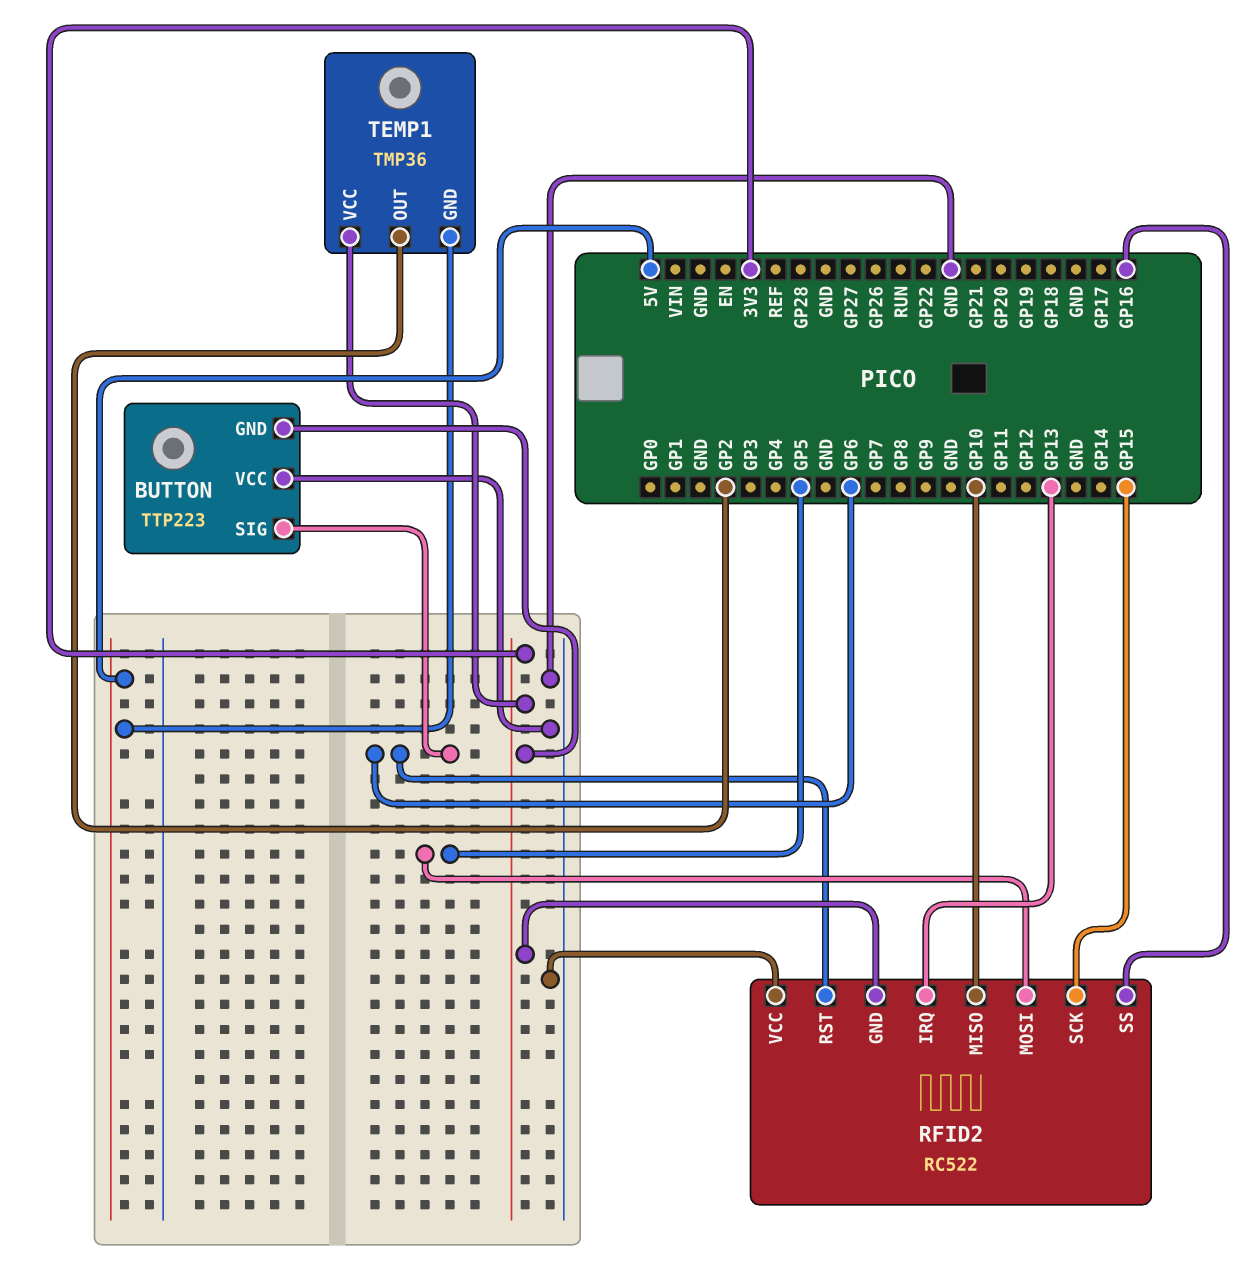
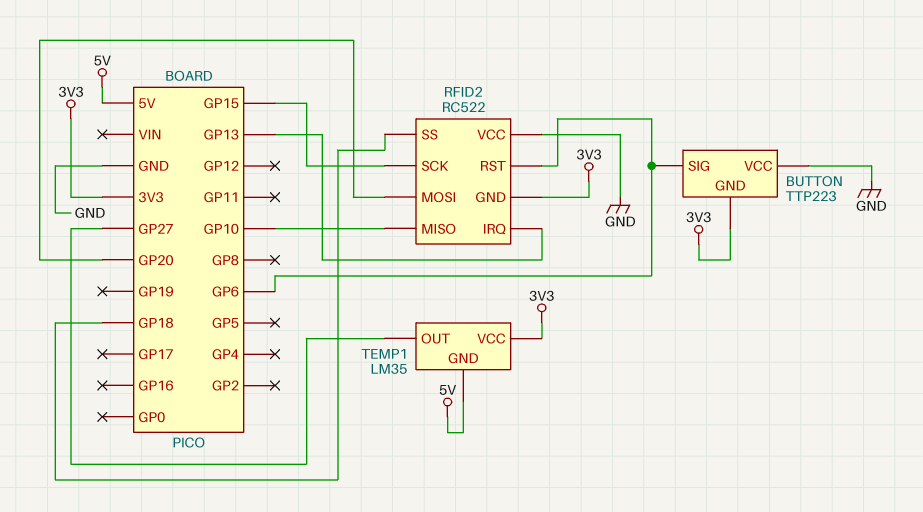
RFID2 pin MOSI: GP5 -> GP20
RFID2 pin SS: GP16 -> GP18
TEMP1: TMP36 -> LM35
TEMP1 pin OUT: GP2 -> GP27

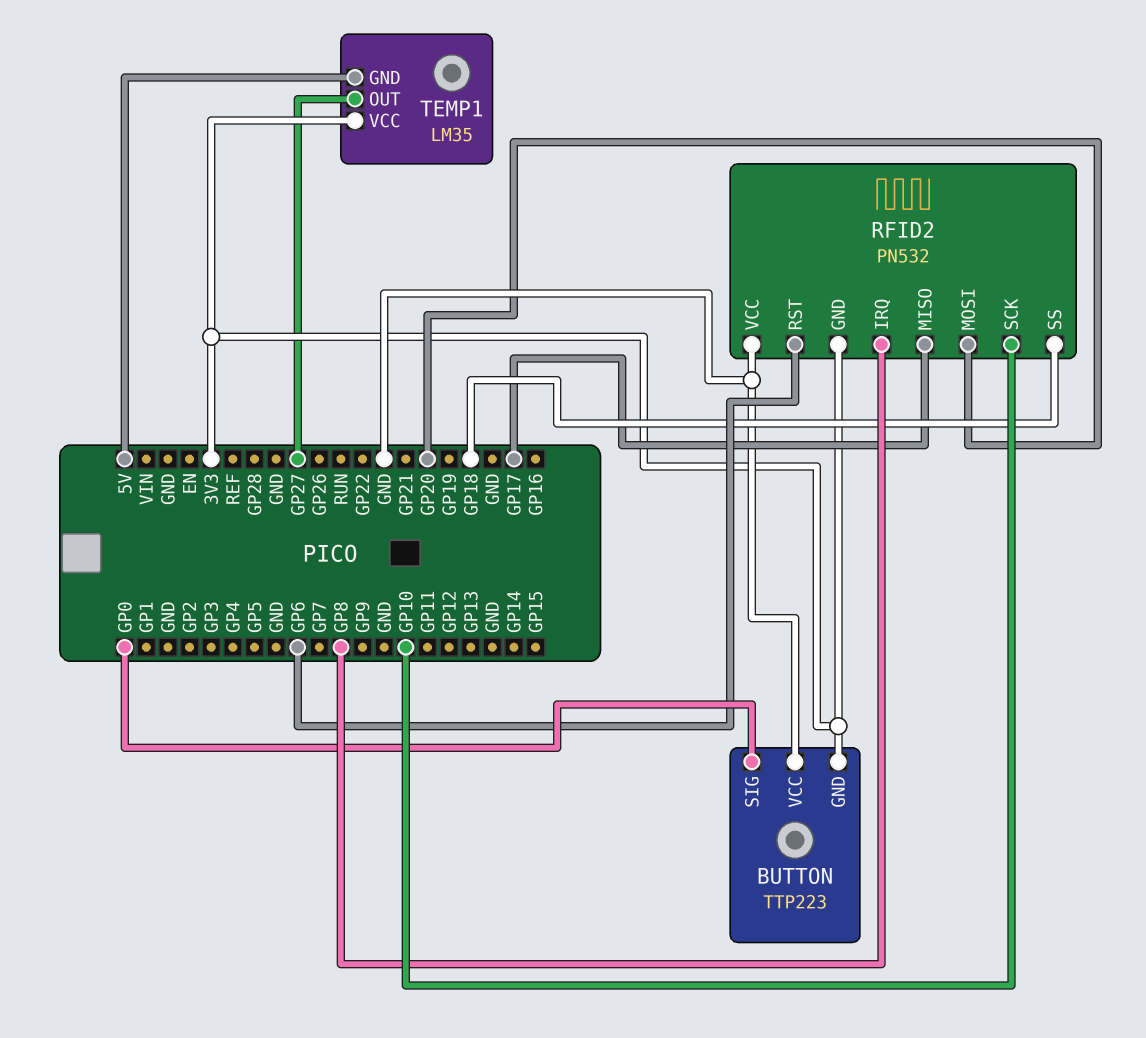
BUTTON pin SIG: GP6 -> GP0
RFID2: RC522 -> PN532
RFID2 pin IRQ: GP13 -> GP8
RFID2 pin MISO: GP10 -> GP17
RFID2 pin SCK: GP15 -> GP10

